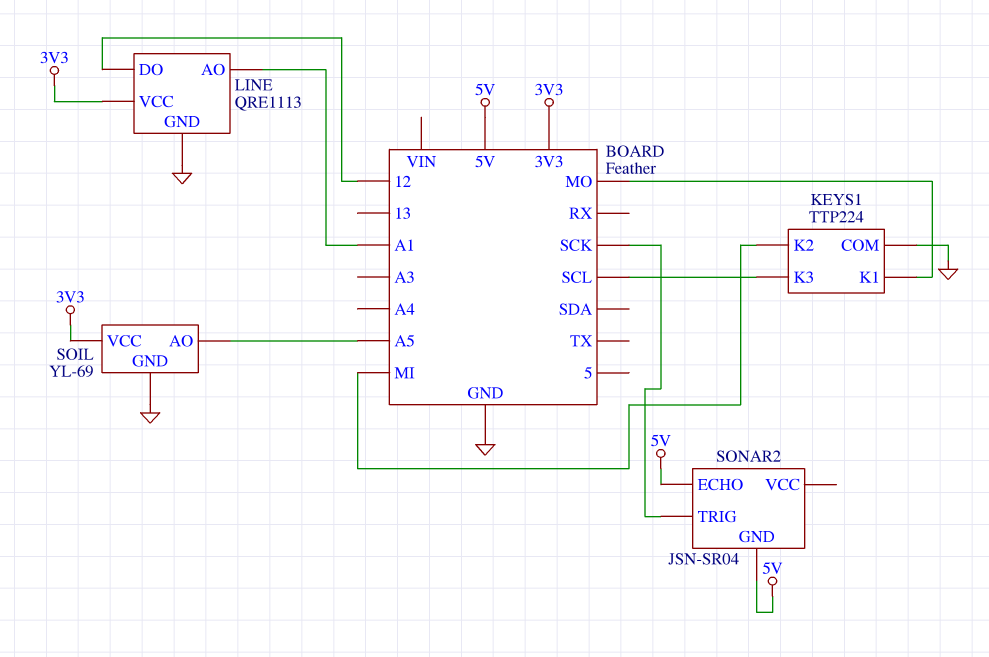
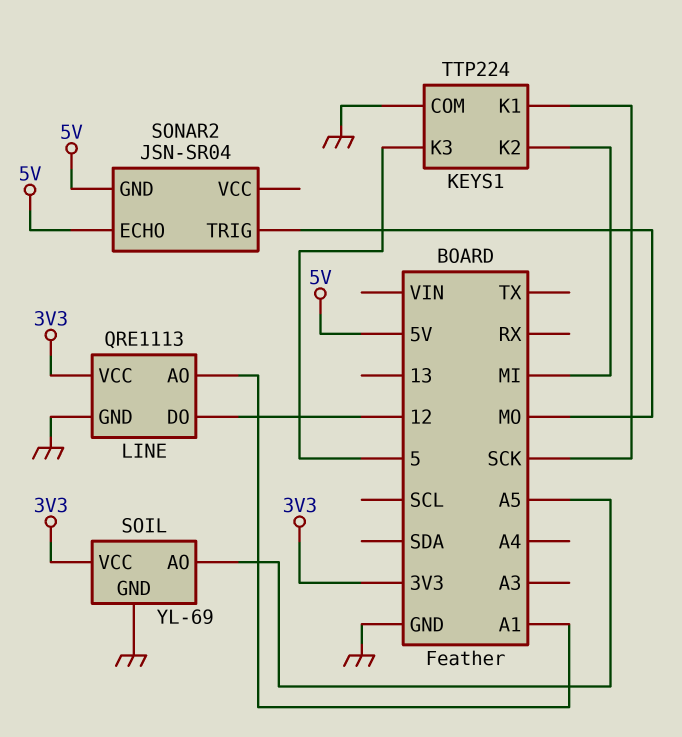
KEYS1 pin K1: MO -> SCK
KEYS1 pin K3: SCL -> 5
SONAR2 pin TRIG: SCK -> MO

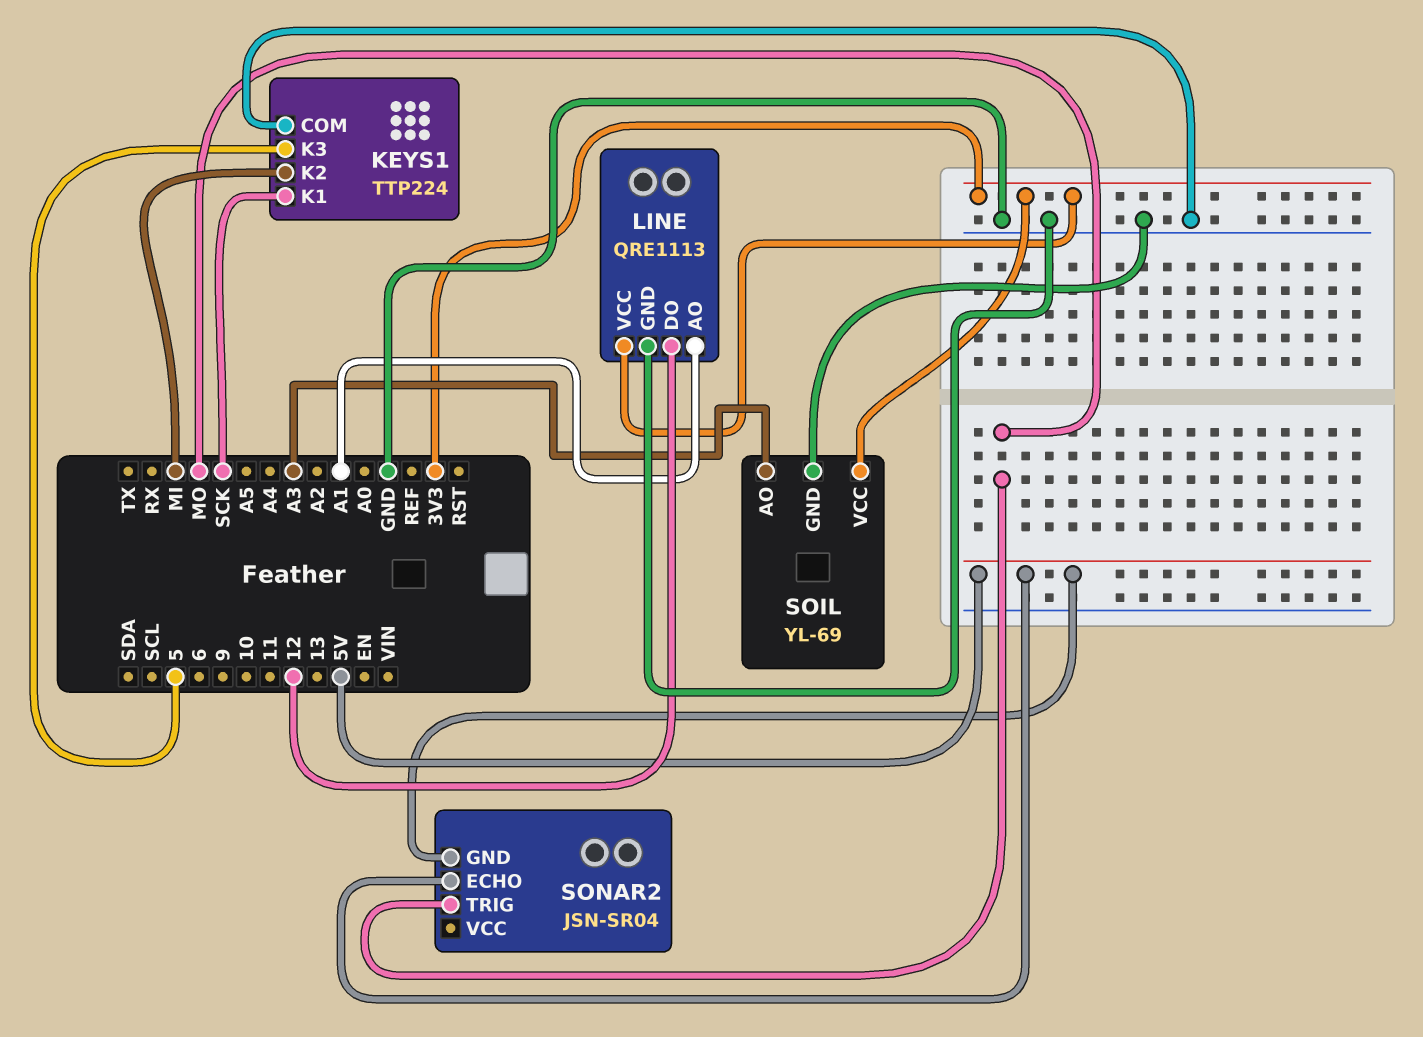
SOIL pin AO: A5 -> A3

